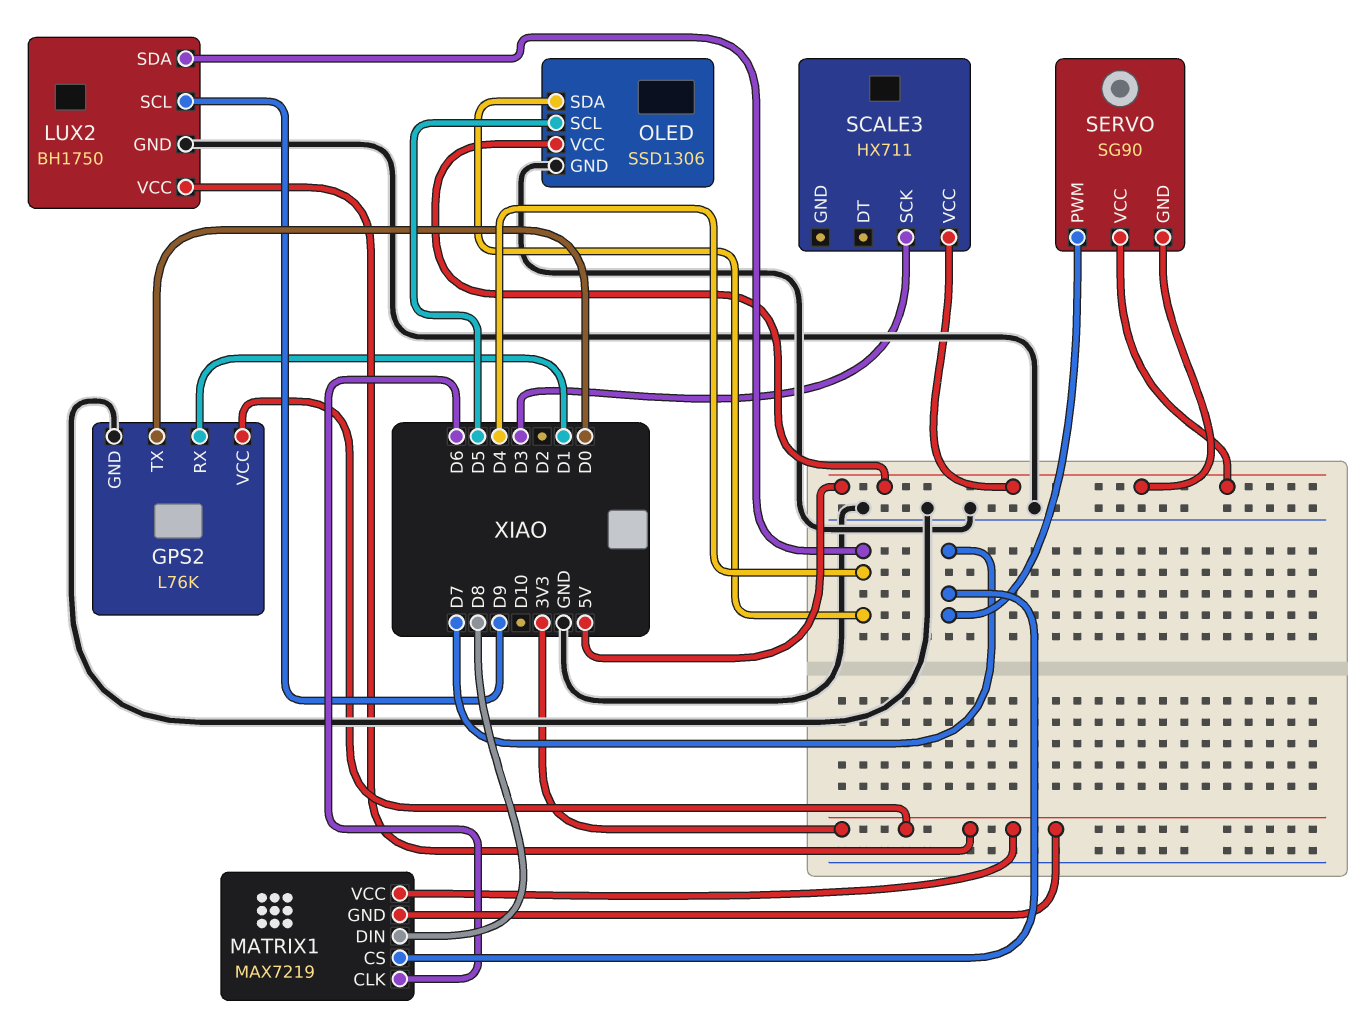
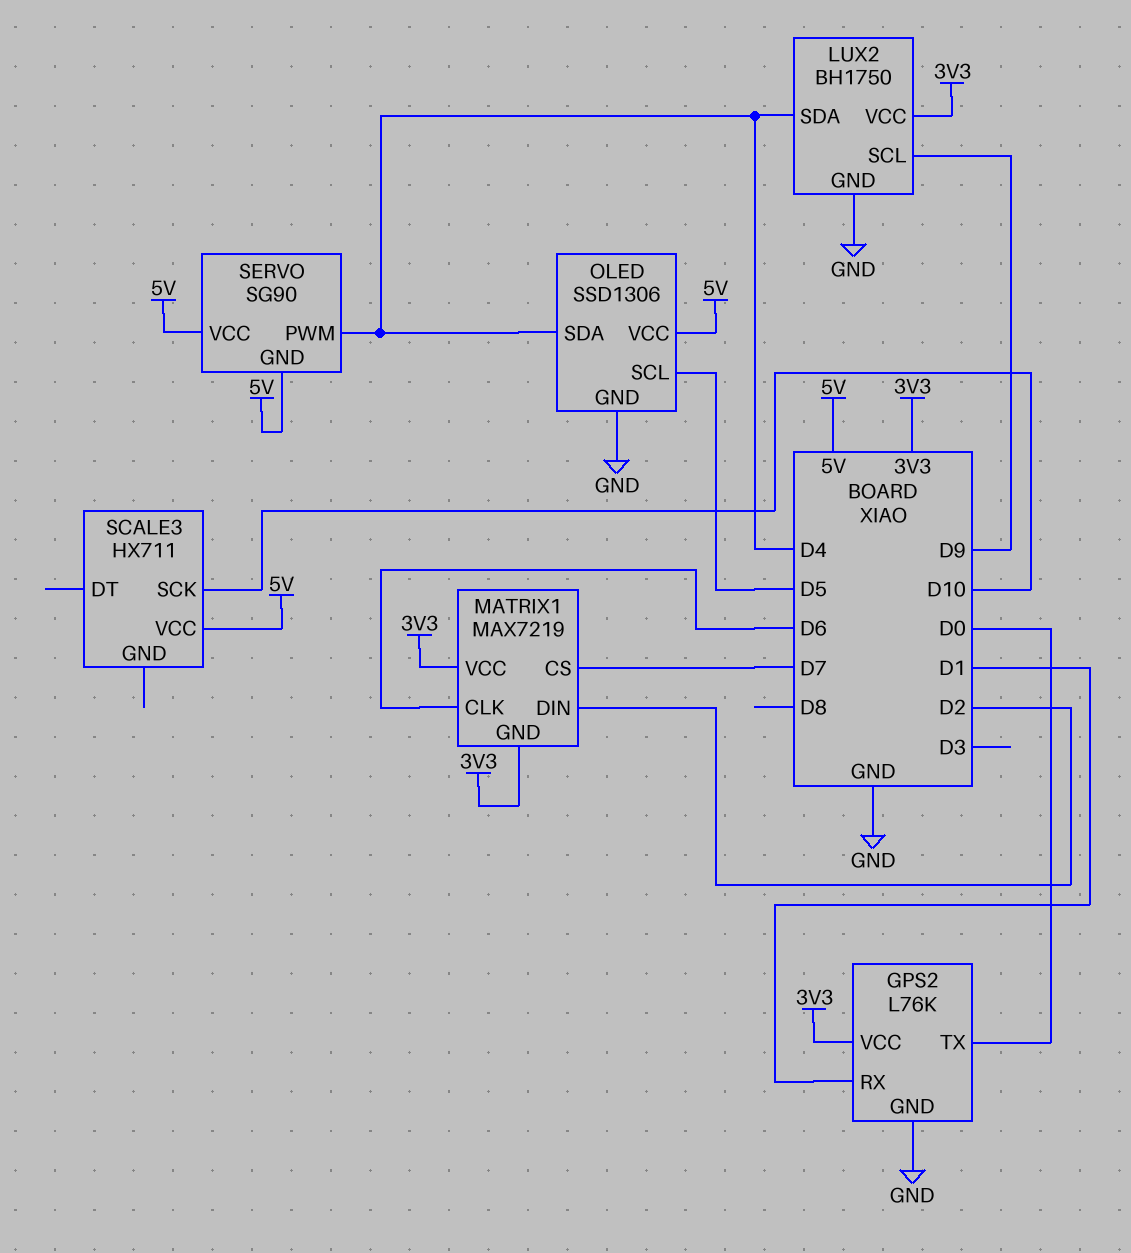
MATRIX1 pin DIN: D8 -> D2
SCALE3 pin SCK: D3 -> D10
SERVO pin PWM: D7 -> D4

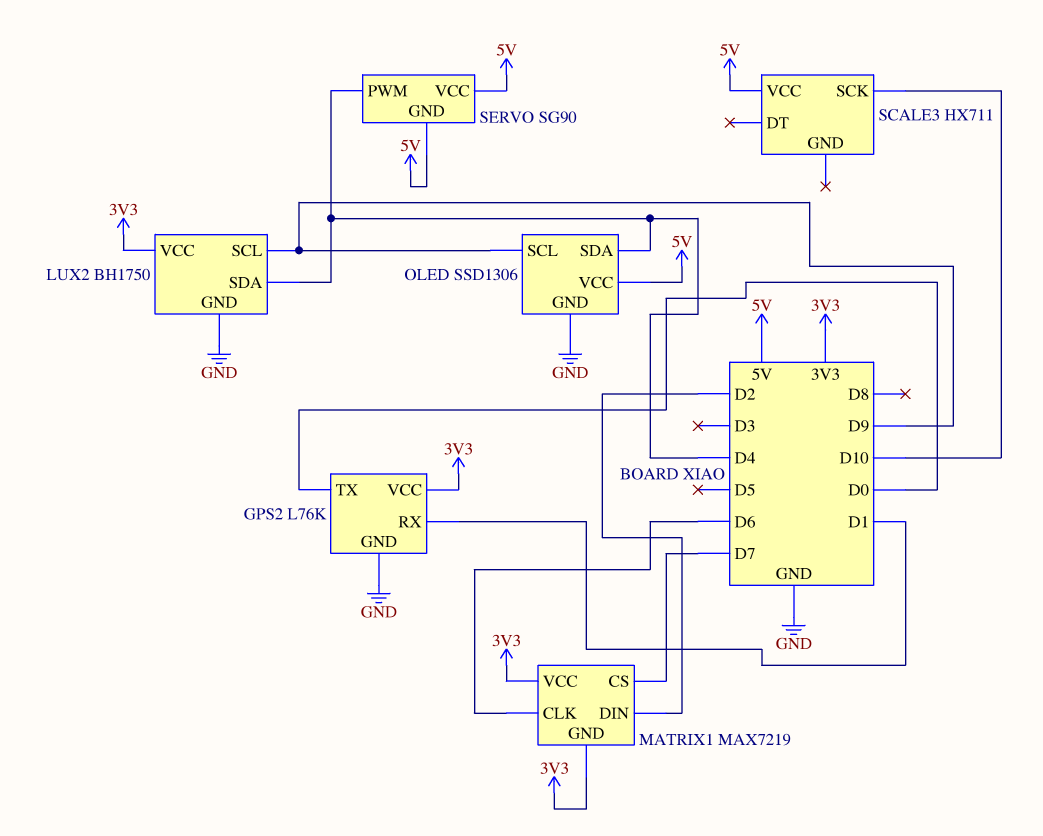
OLED pin SCL: D5 -> D9

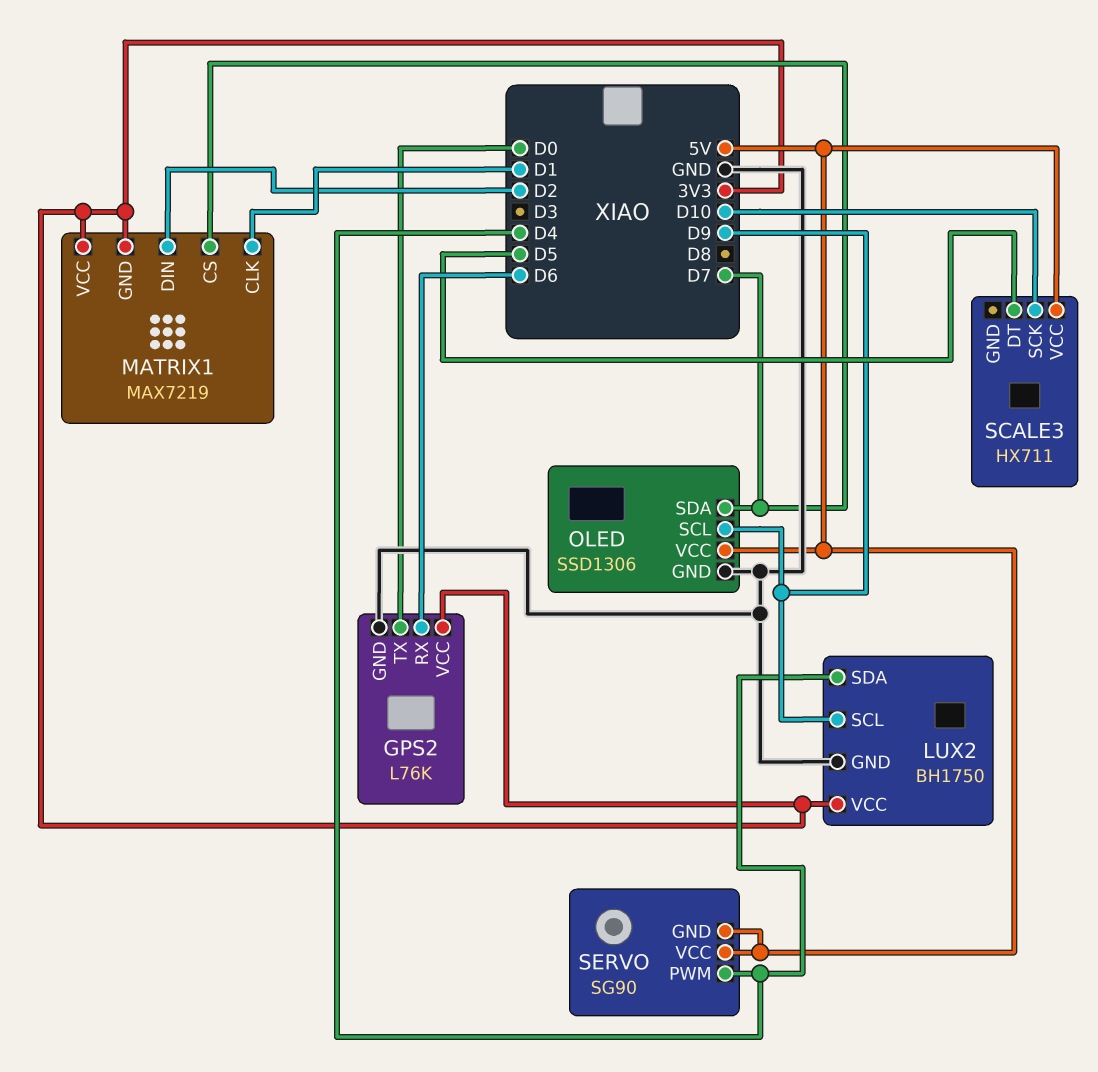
GPS2 pin RX: D1 -> D6
MATRIX1 pin CLK: D6 -> D1
OLED pin SDA: D4 -> D7
SCALE3 pin DT: none -> D5

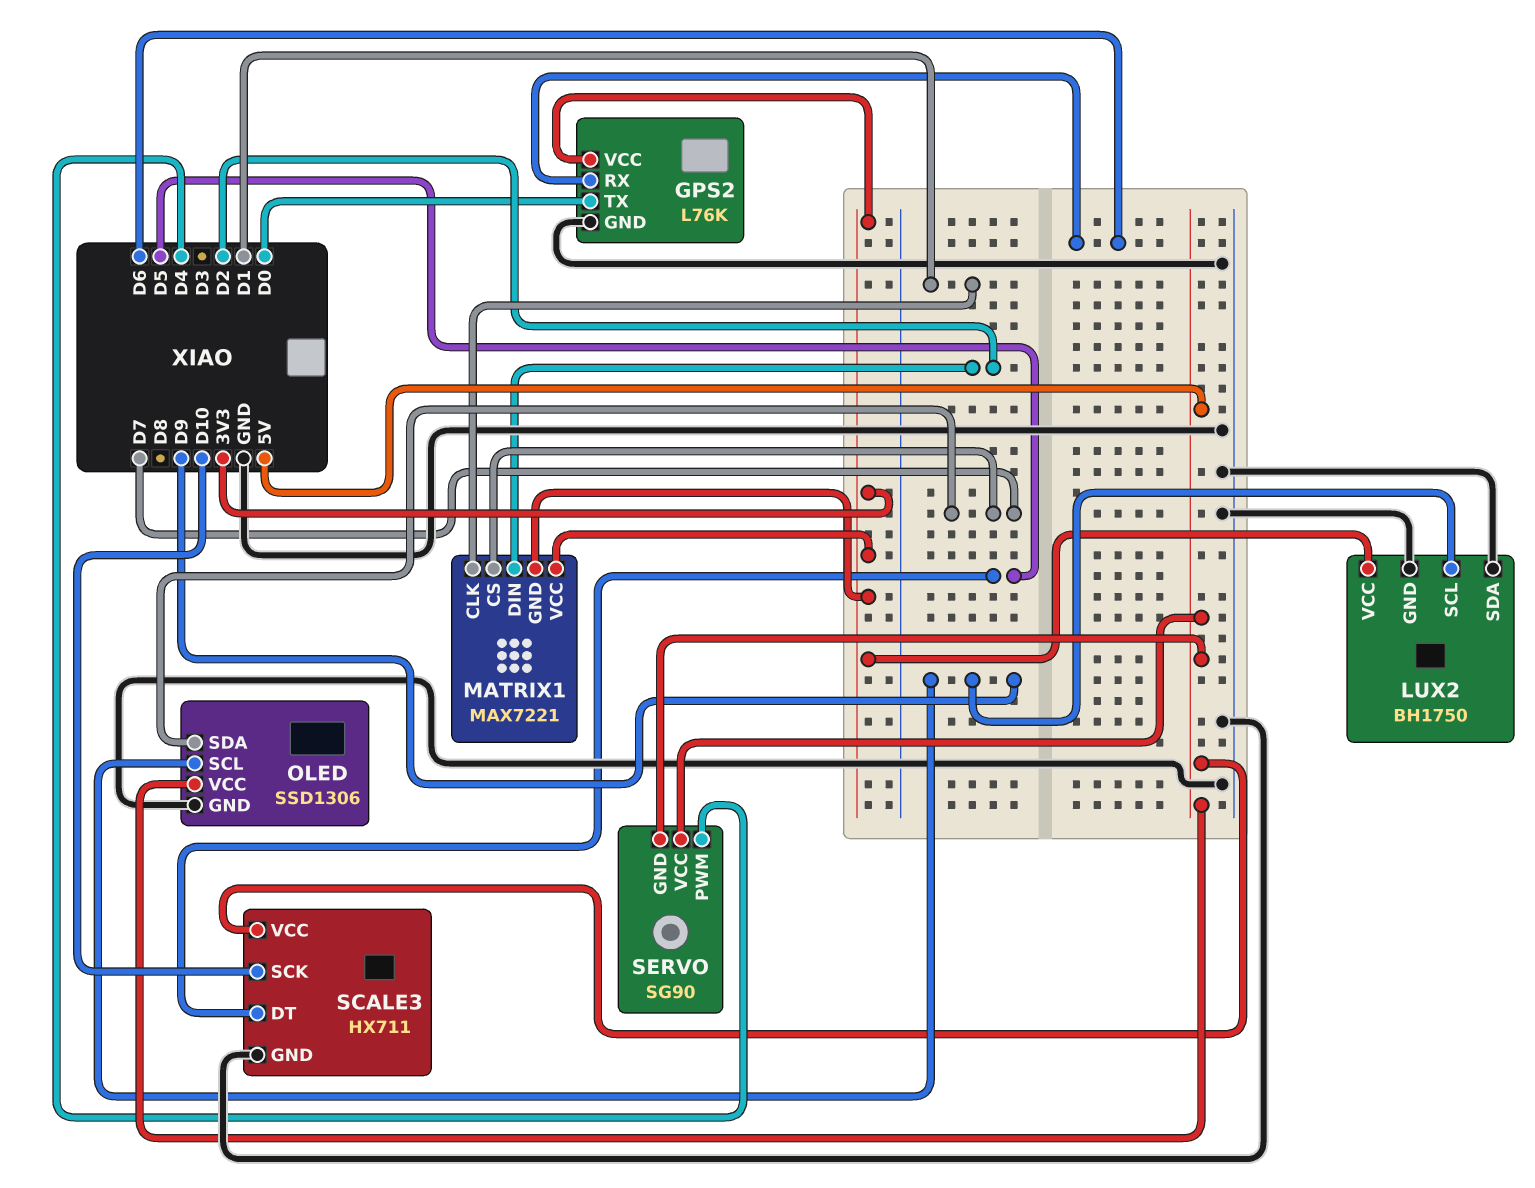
LUX2 pin SDA: D4 -> GND
MATRIX1: MAX7219 -> MAX7221
SCALE3 pin GND: none -> GND

